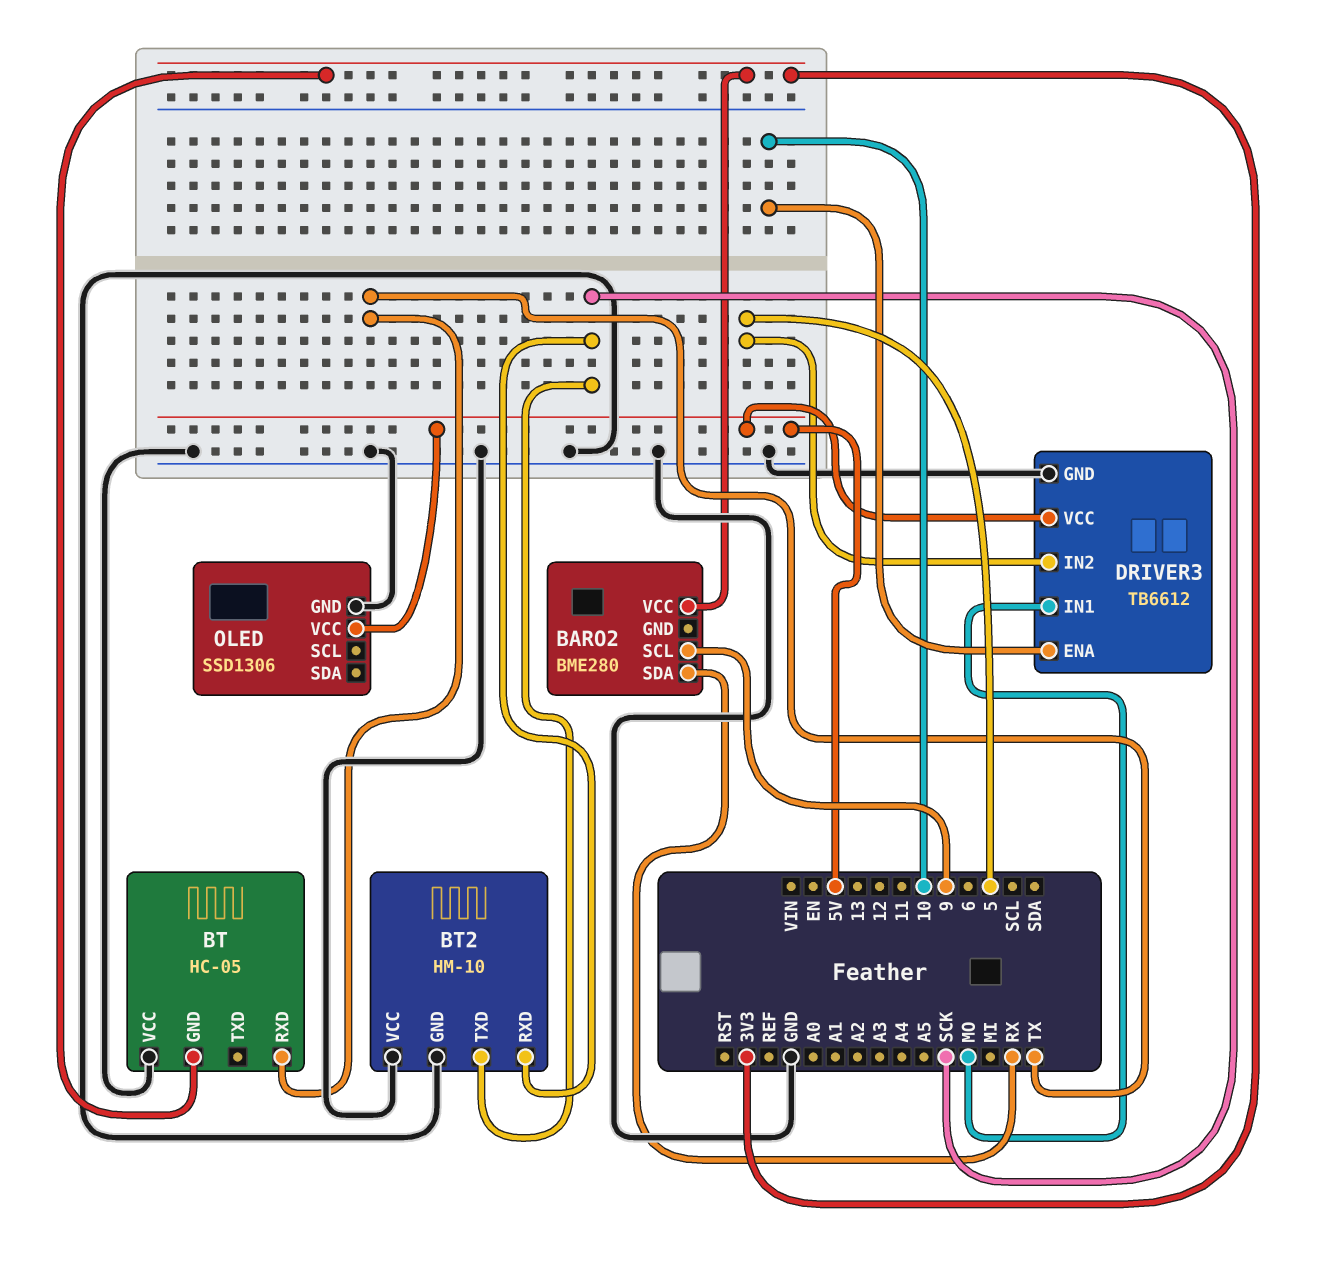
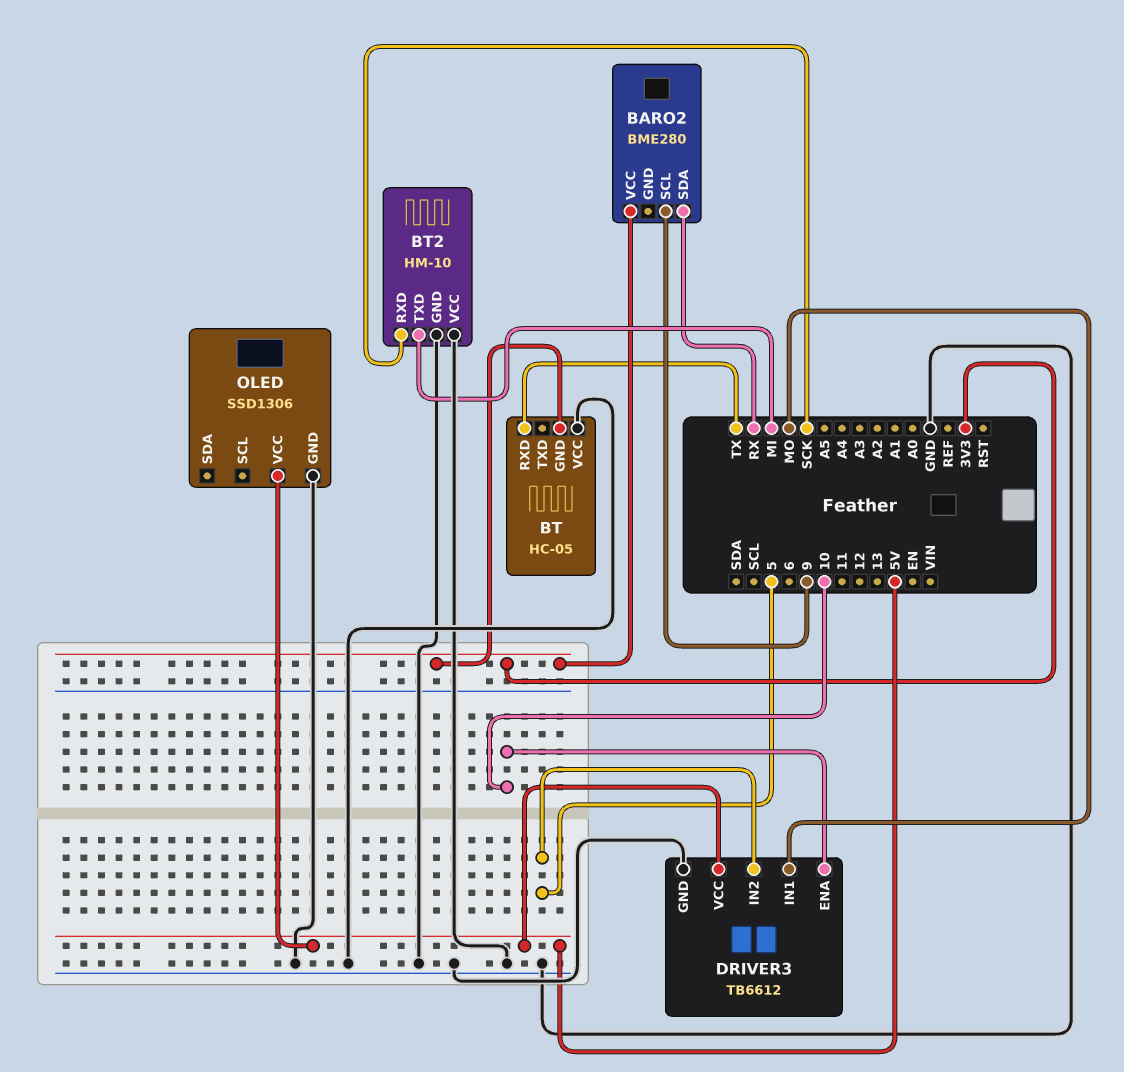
BT2 pin TXD: SCK -> MI

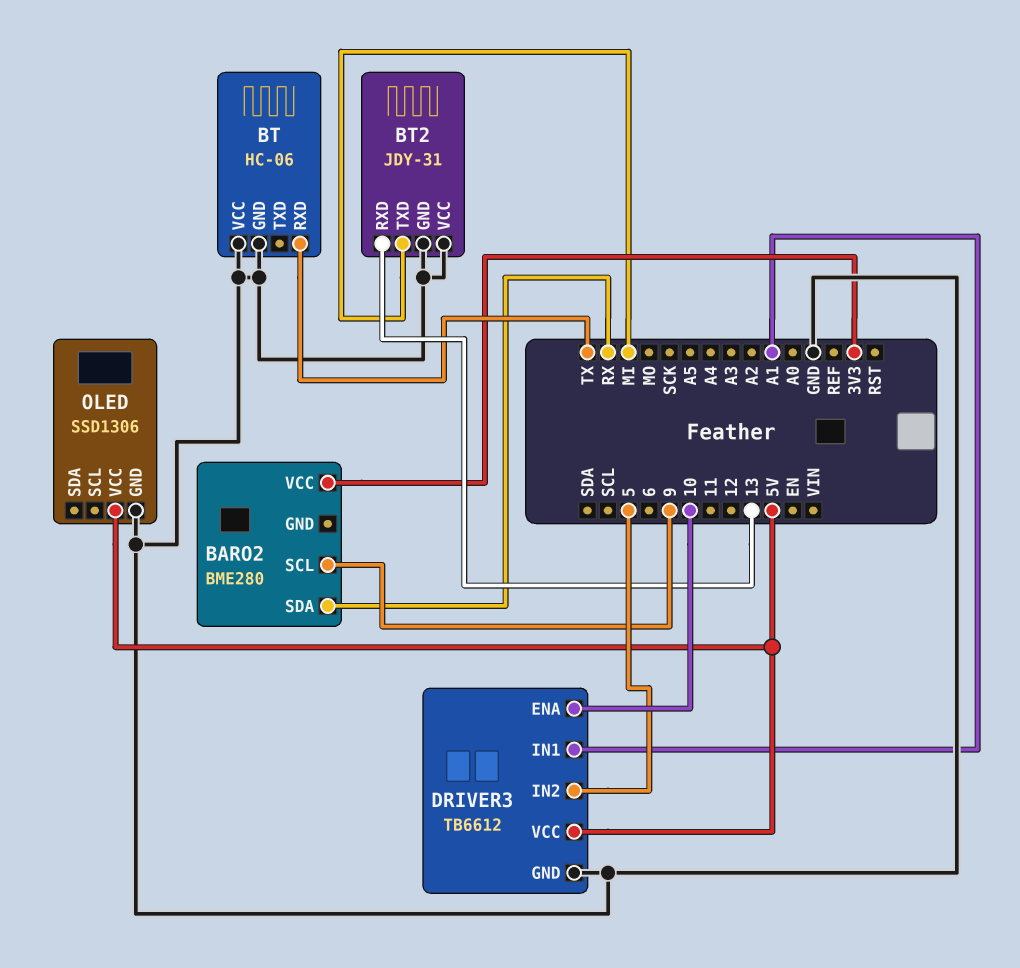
BT: HC-05 -> HC-06
BT pin GND: 3V3 -> GND
BT2: HM-10 -> JDY-31
BT2 pin RXD: SCK -> 13
DRIVER3 pin IN1: MO -> A1

